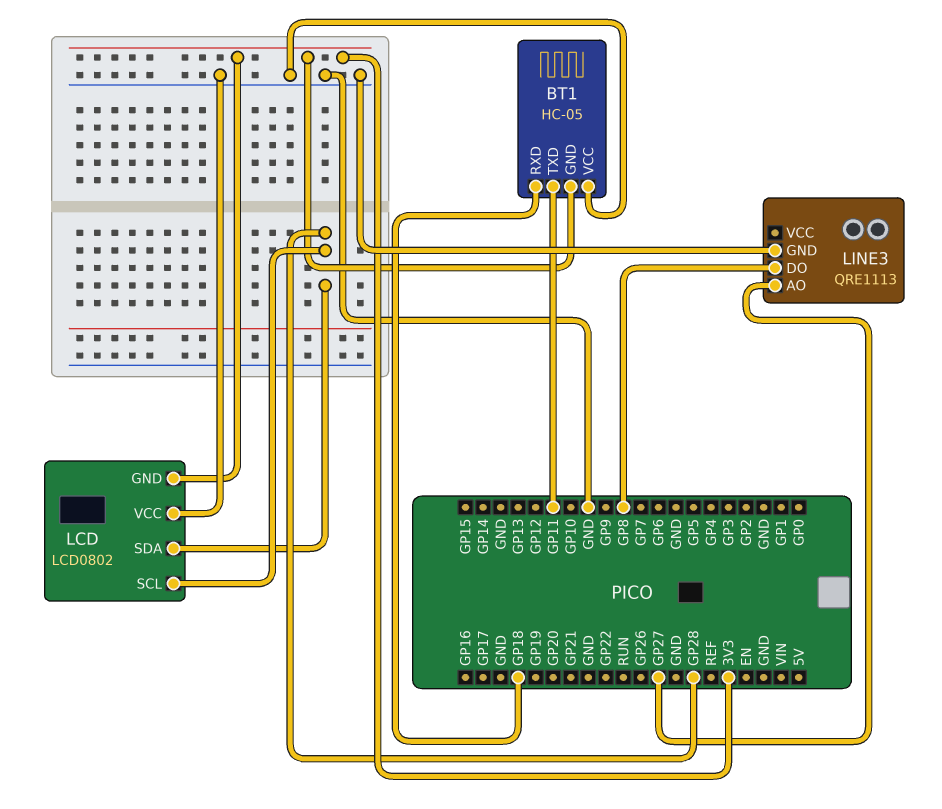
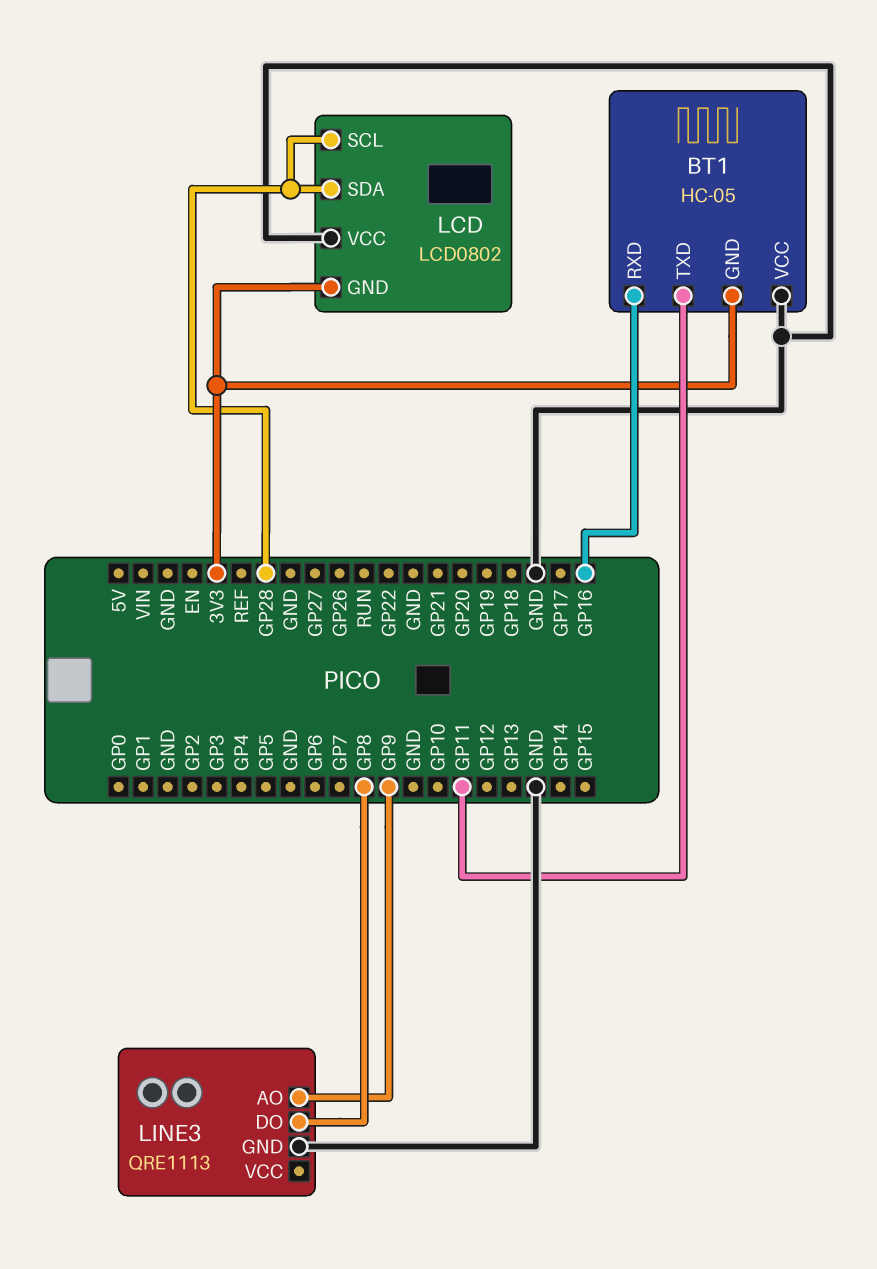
BT1 pin RXD: GP18 -> GP16
LINE3 pin AO: GP27 -> GP9

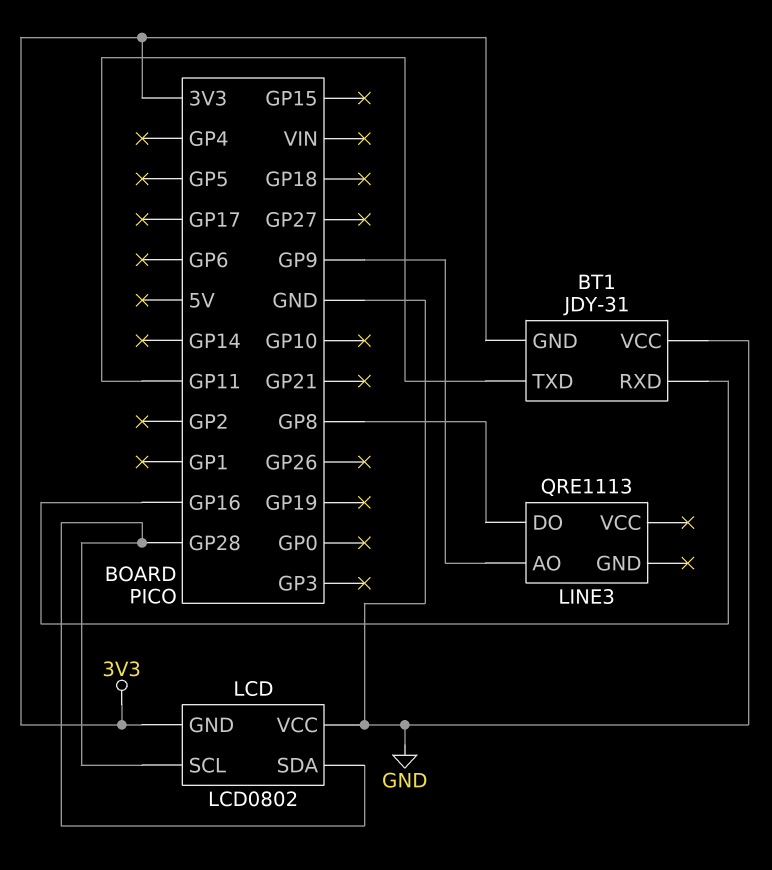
BT1: HC-05 -> JDY-31
LINE3 pin GND: GND -> none

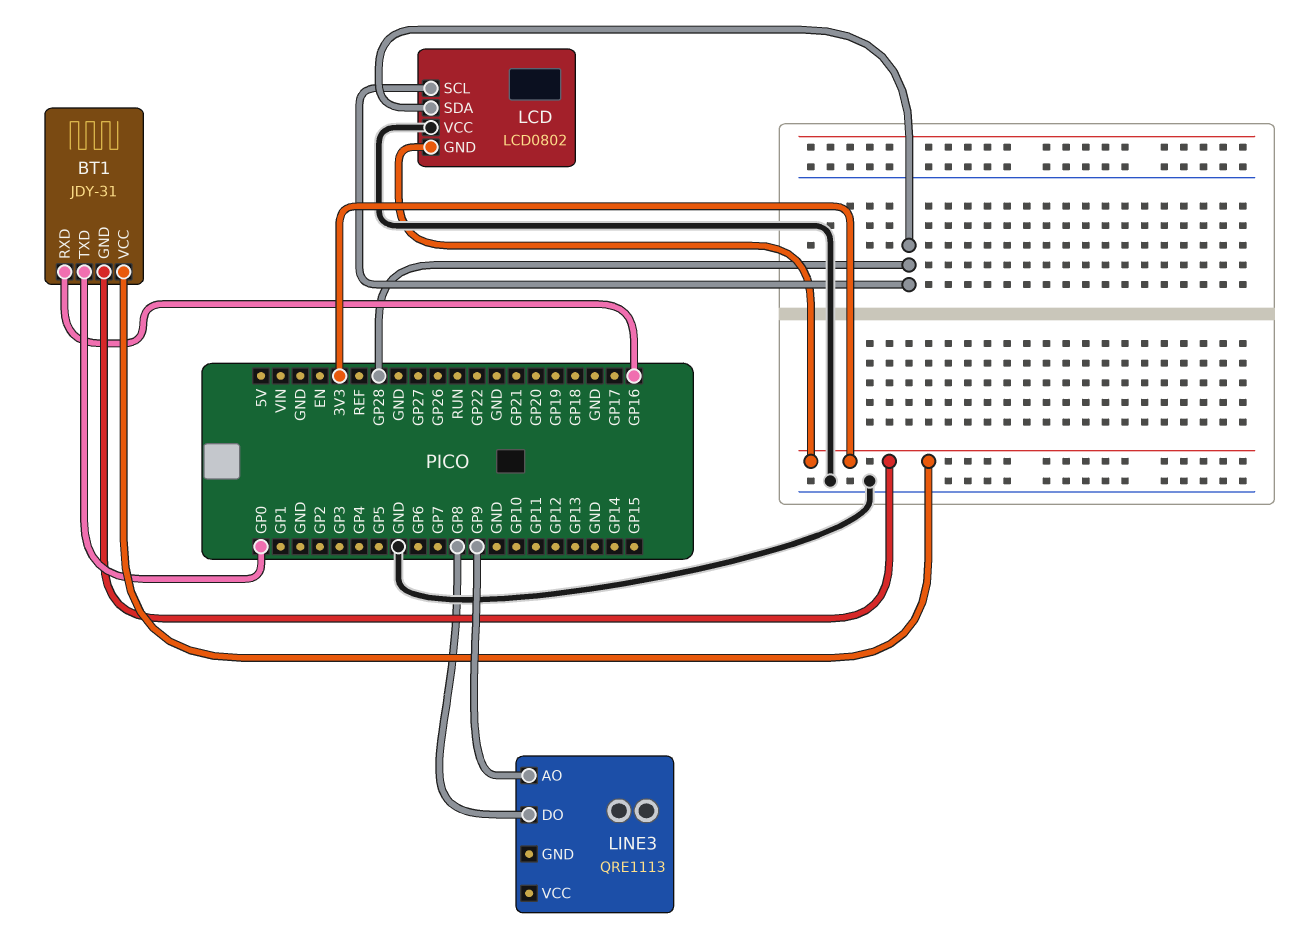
BT1 pin TXD: GP11 -> GP0
BT1 pin VCC: GND -> 3V3

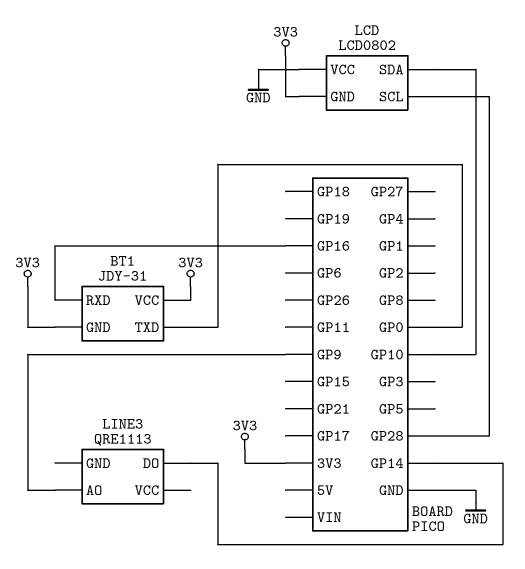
LCD pin SDA: GP28 -> GP10
LINE3 pin DO: GP8 -> GP14

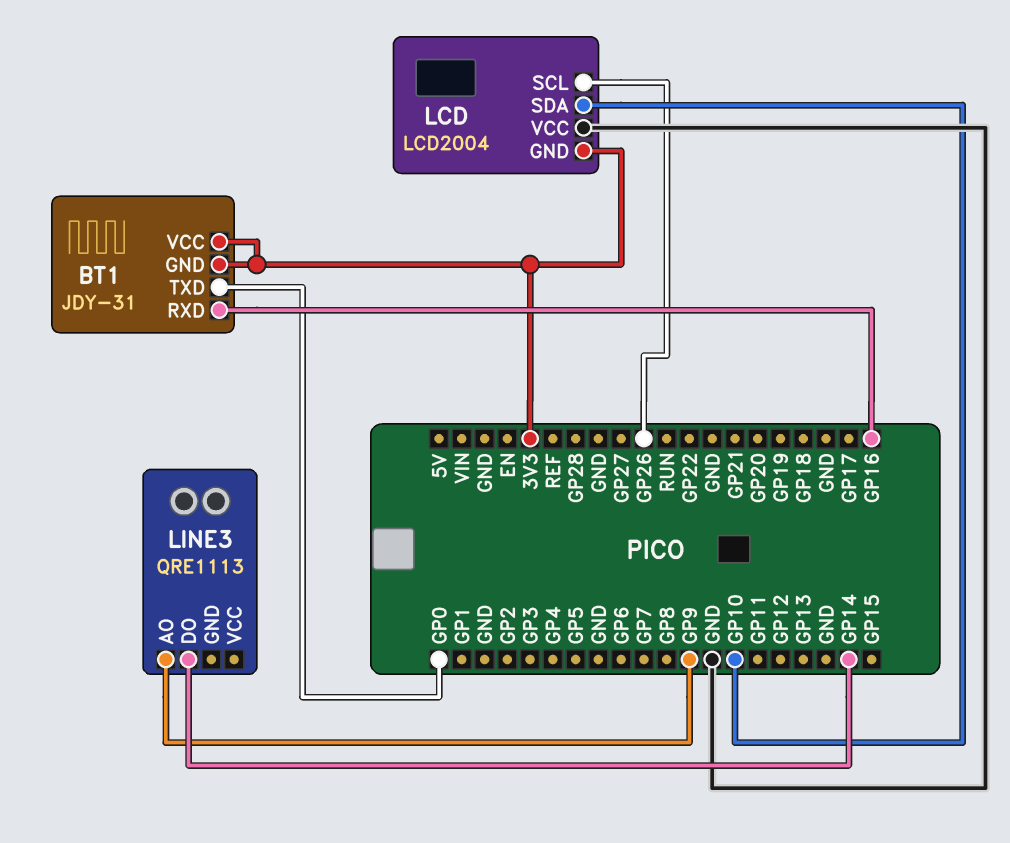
LCD: LCD0802 -> LCD2004
LCD pin SCL: GP28 -> GP26

